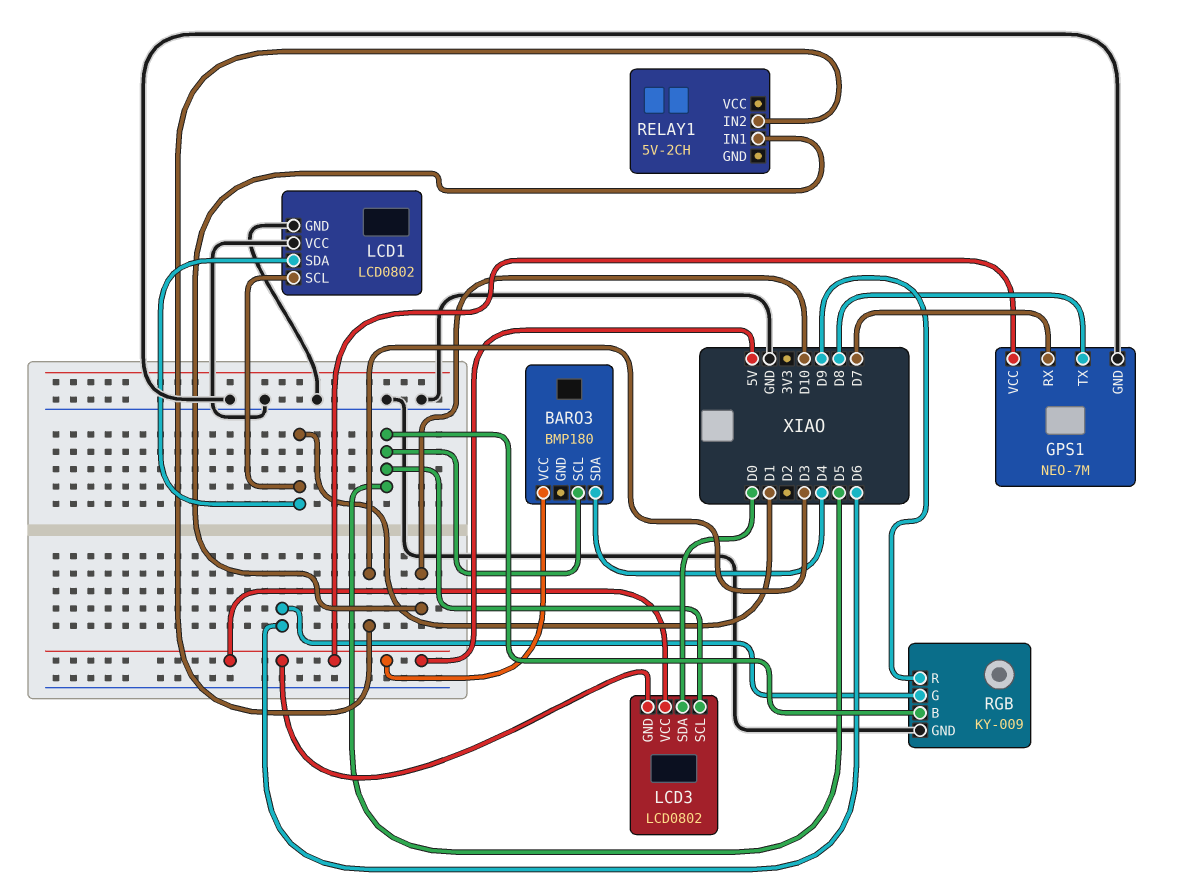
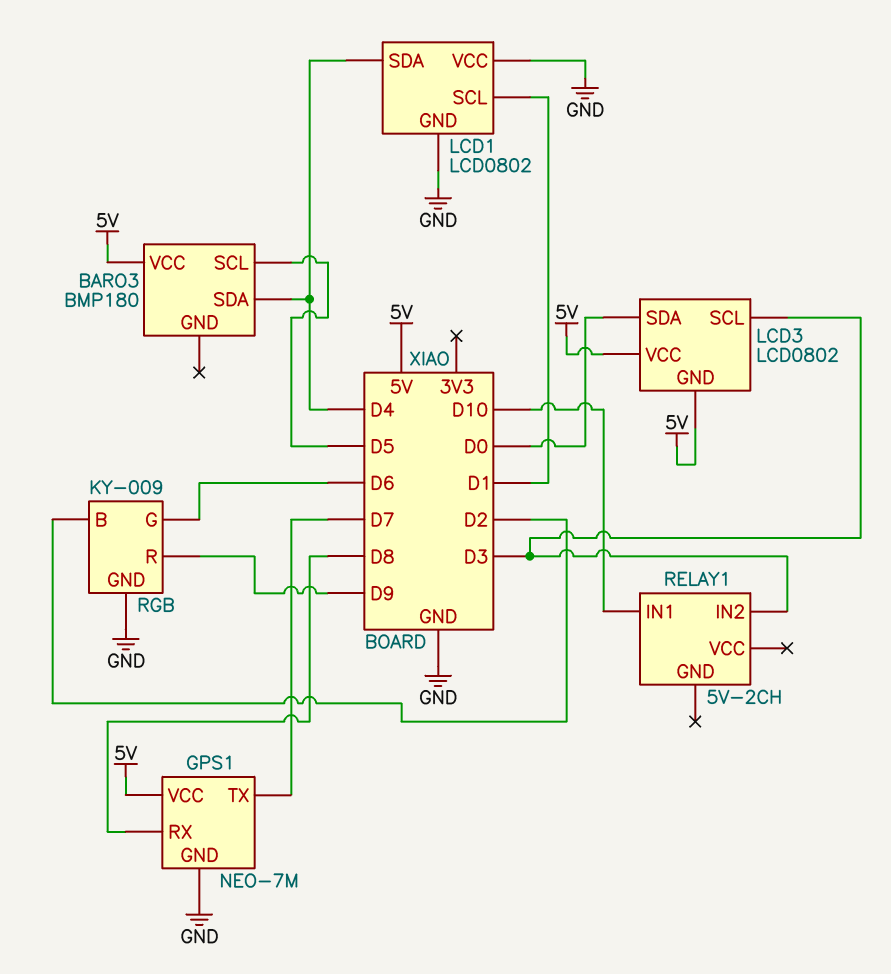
GPS1 pin RX: D7 -> D8
GPS1 pin TX: D8 -> D7
LCD1 pin SDA: D1 -> D4
LCD3 pin SCL: D5 -> D3
RGB pin B: D5 -> D2

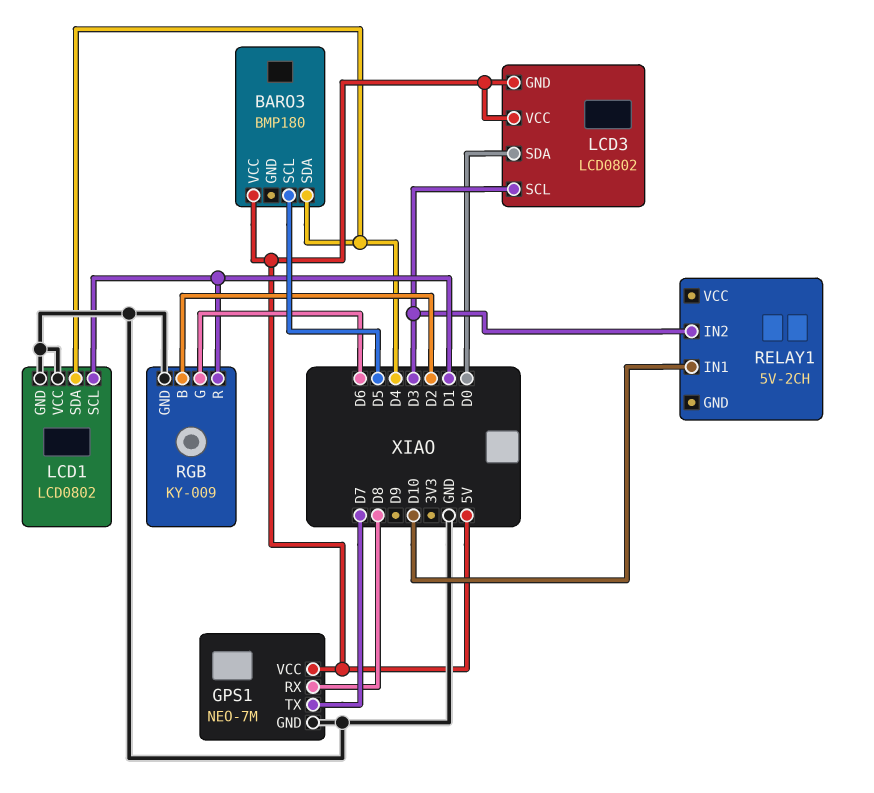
RGB pin R: D9 -> D1

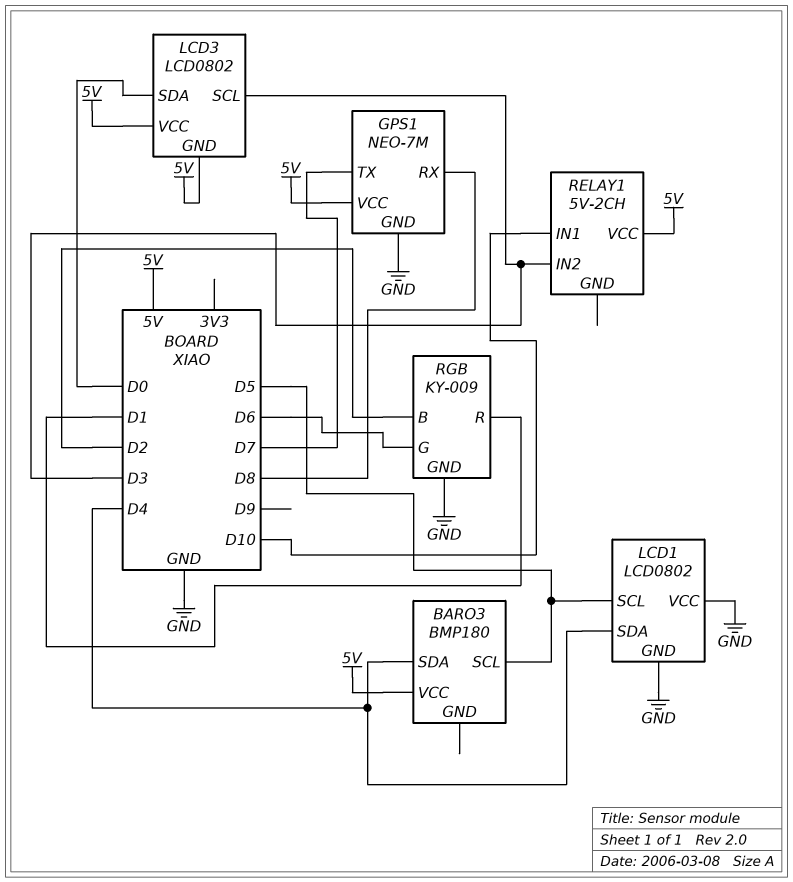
LCD1 pin SCL: D1 -> D5
RELAY1 pin VCC: none -> 5V

